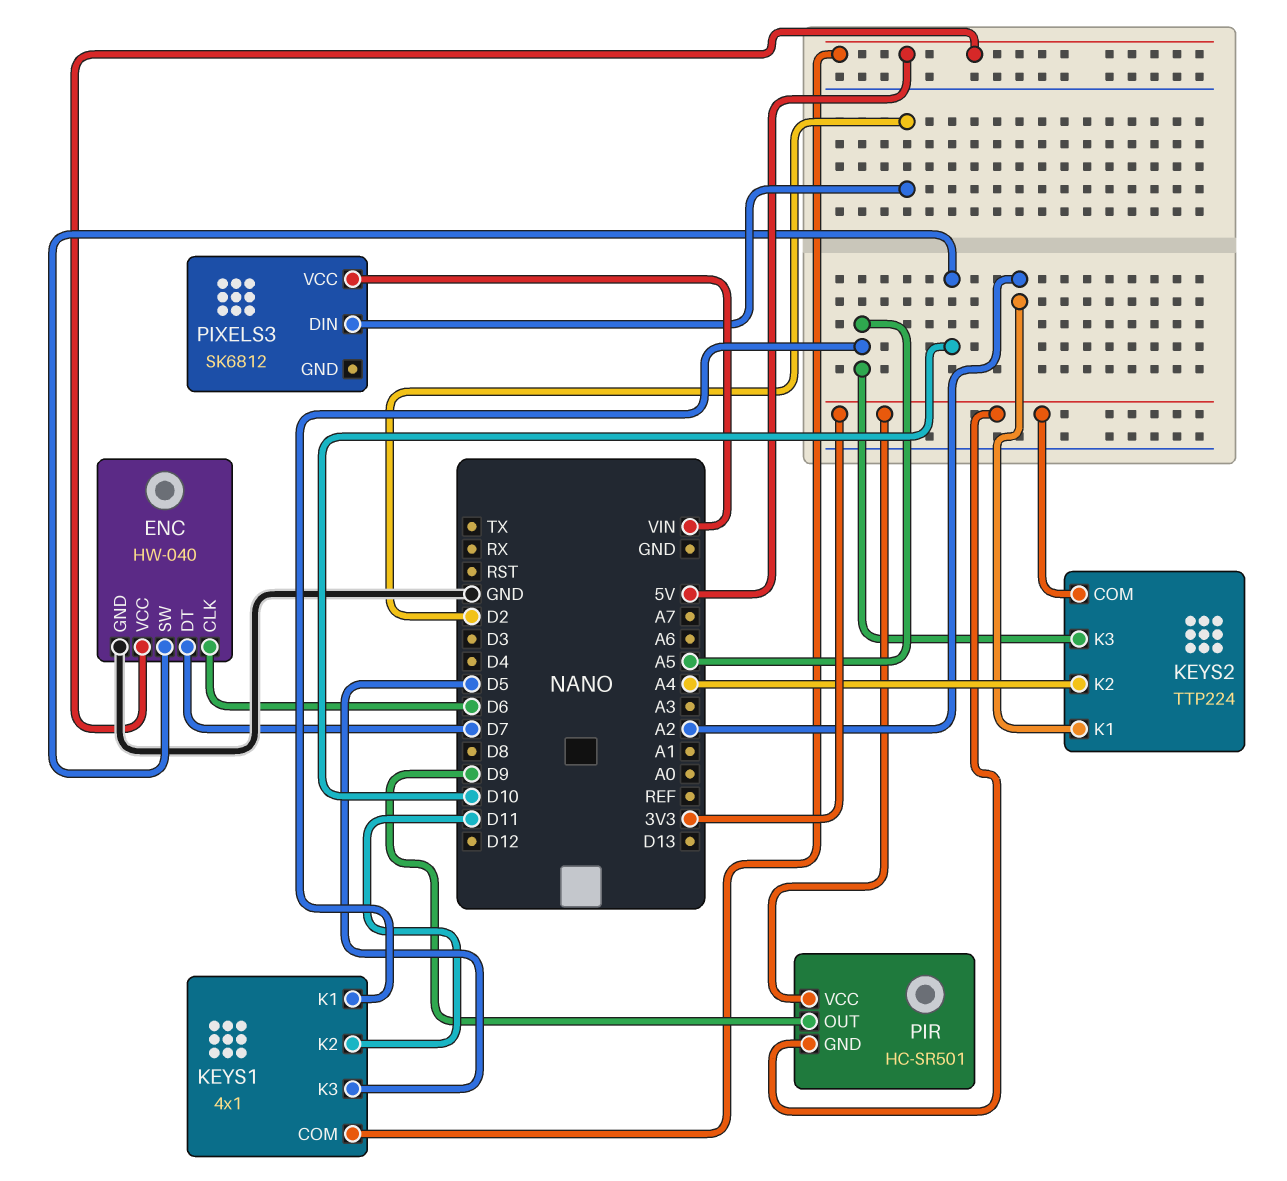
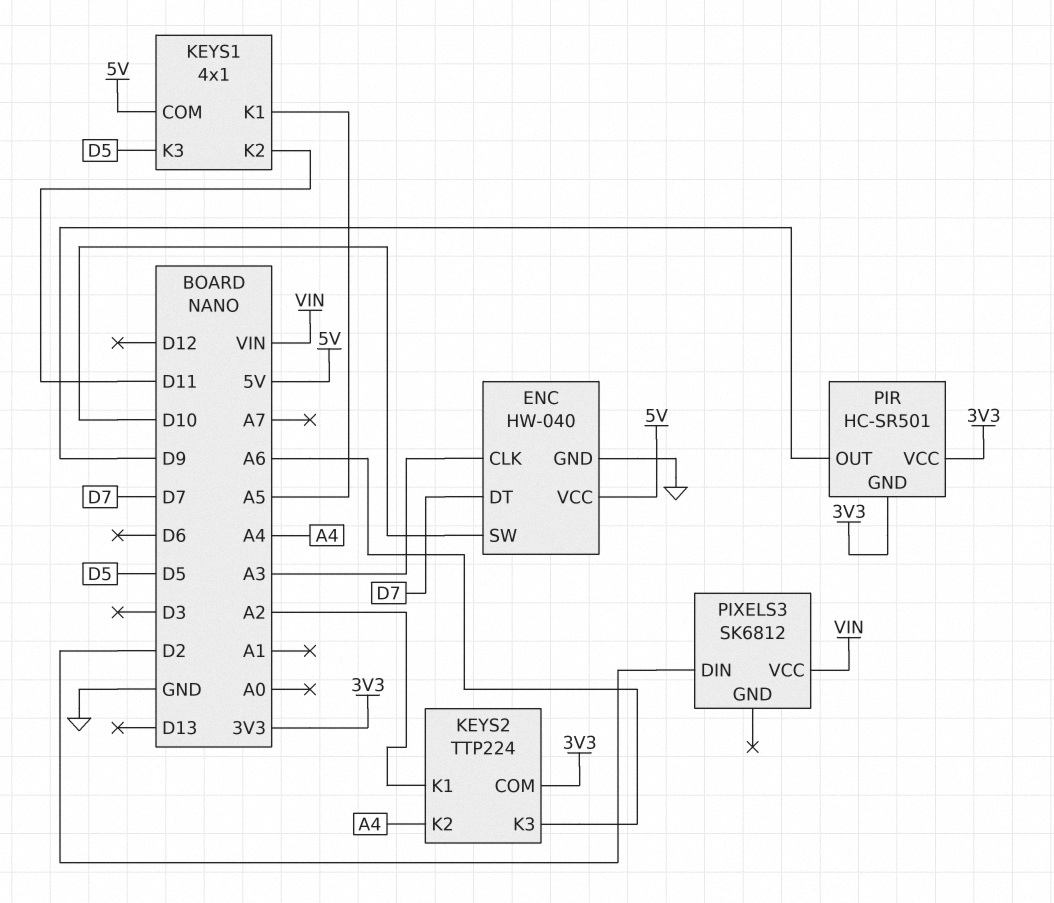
ENC pin CLK: D6 -> A3
KEYS2 pin K3: A5 -> A6

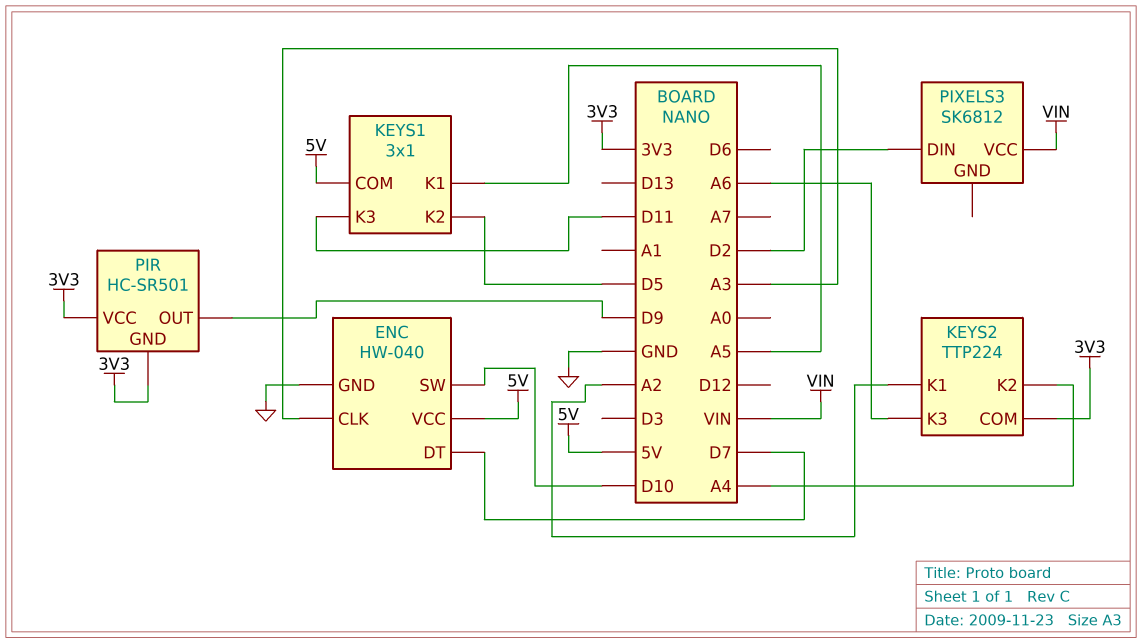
KEYS1: 4x1 -> 3x1
KEYS1 pin K2: D11 -> D5
KEYS1 pin K3: D5 -> D11

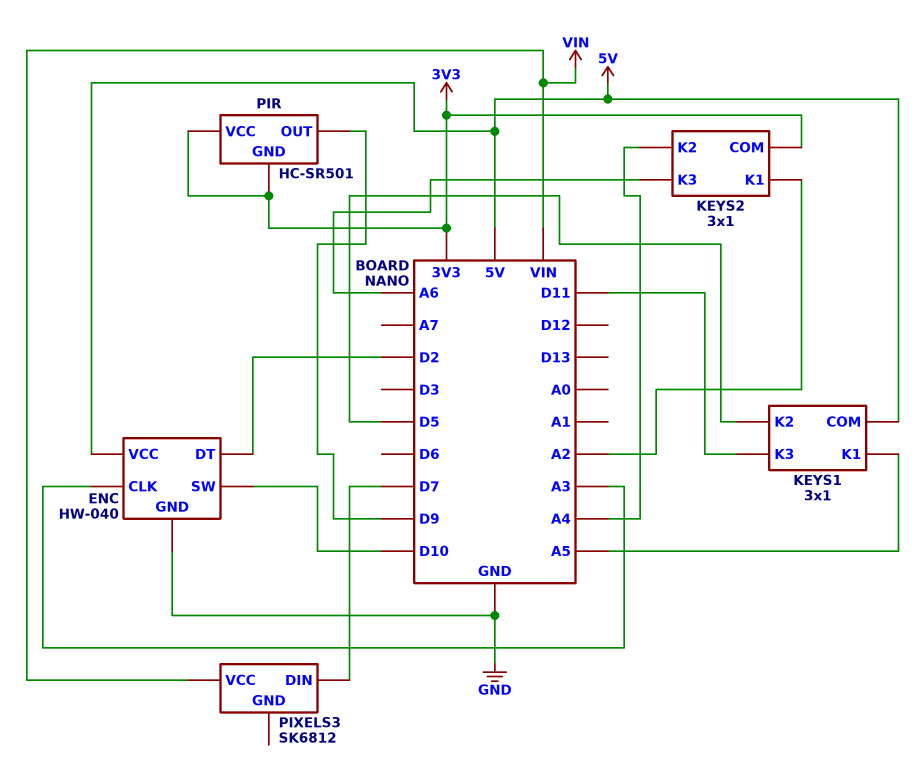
ENC pin DT: D7 -> D2
KEYS2: TTP224 -> 3x1
PIXELS3 pin DIN: D2 -> D7

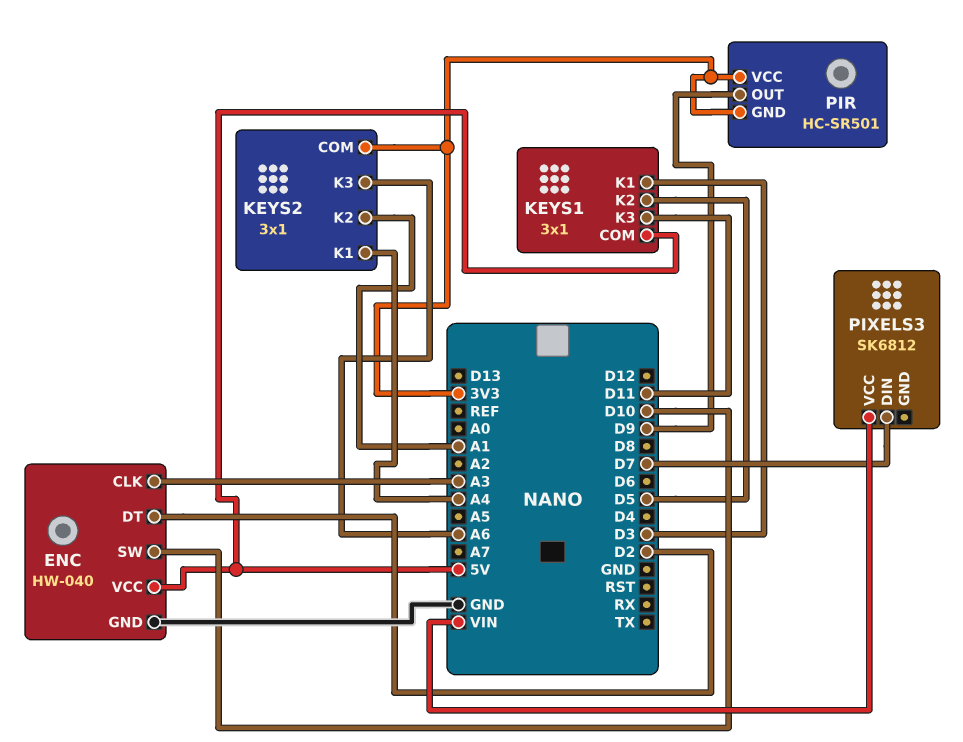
KEYS1 pin K1: A5 -> D3
KEYS2 pin K1: A2 -> A4
KEYS2 pin K2: A4 -> A1

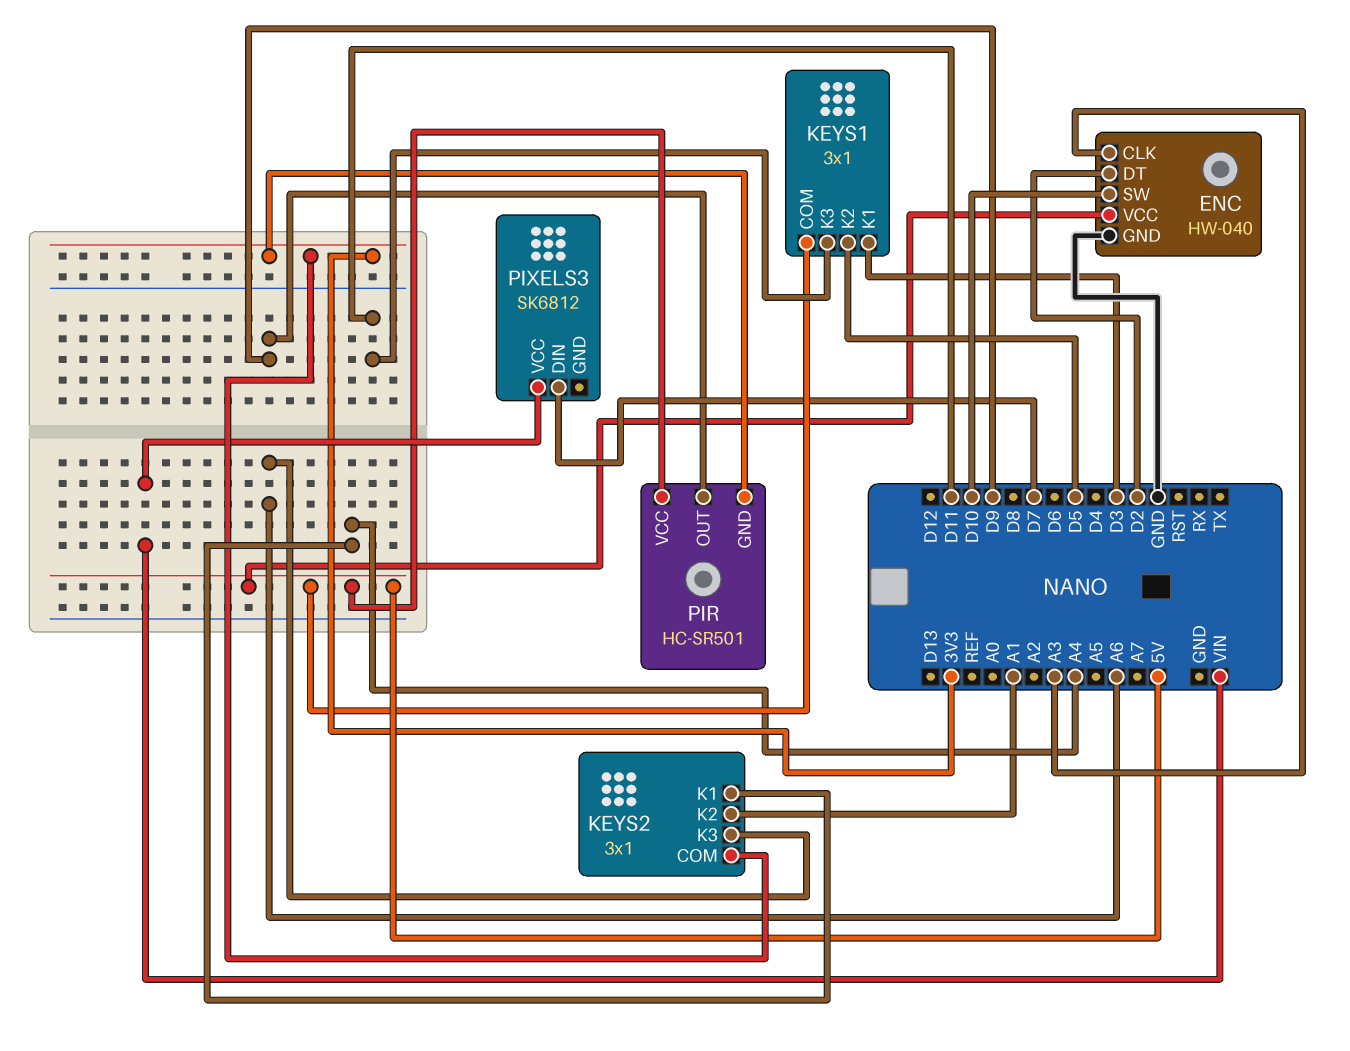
PIR pin VCC: 3V3 -> 5V

